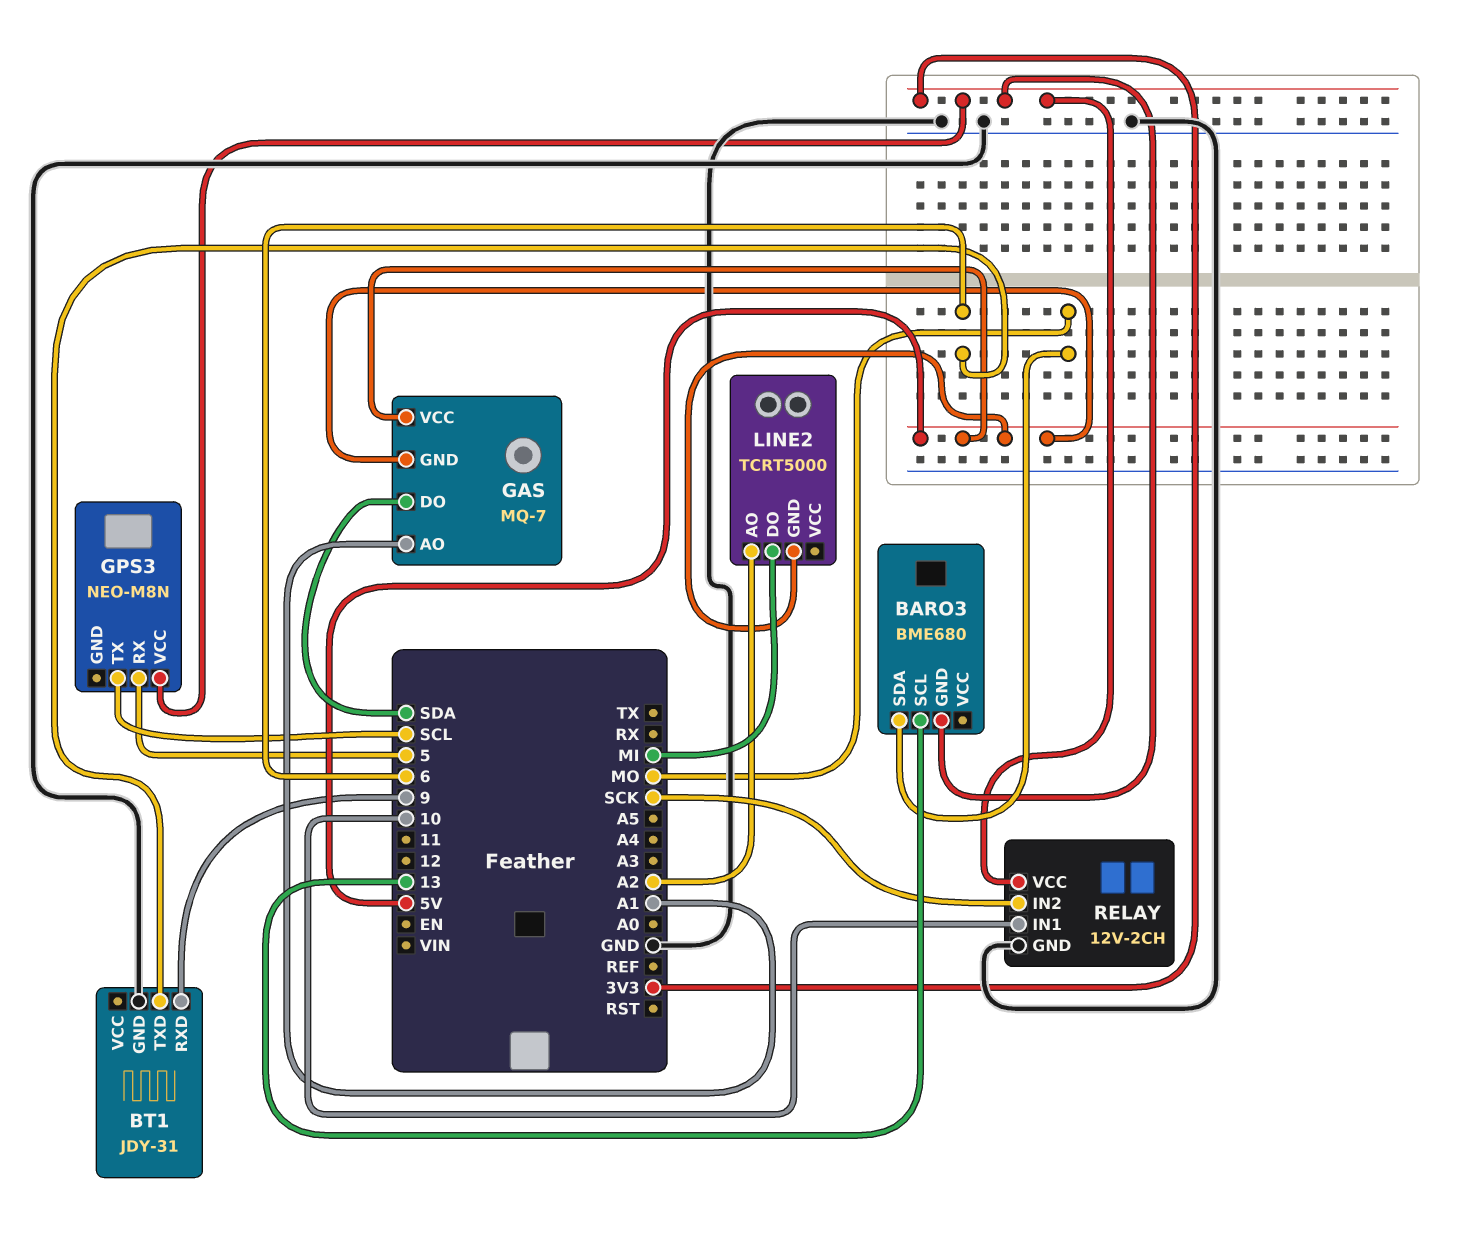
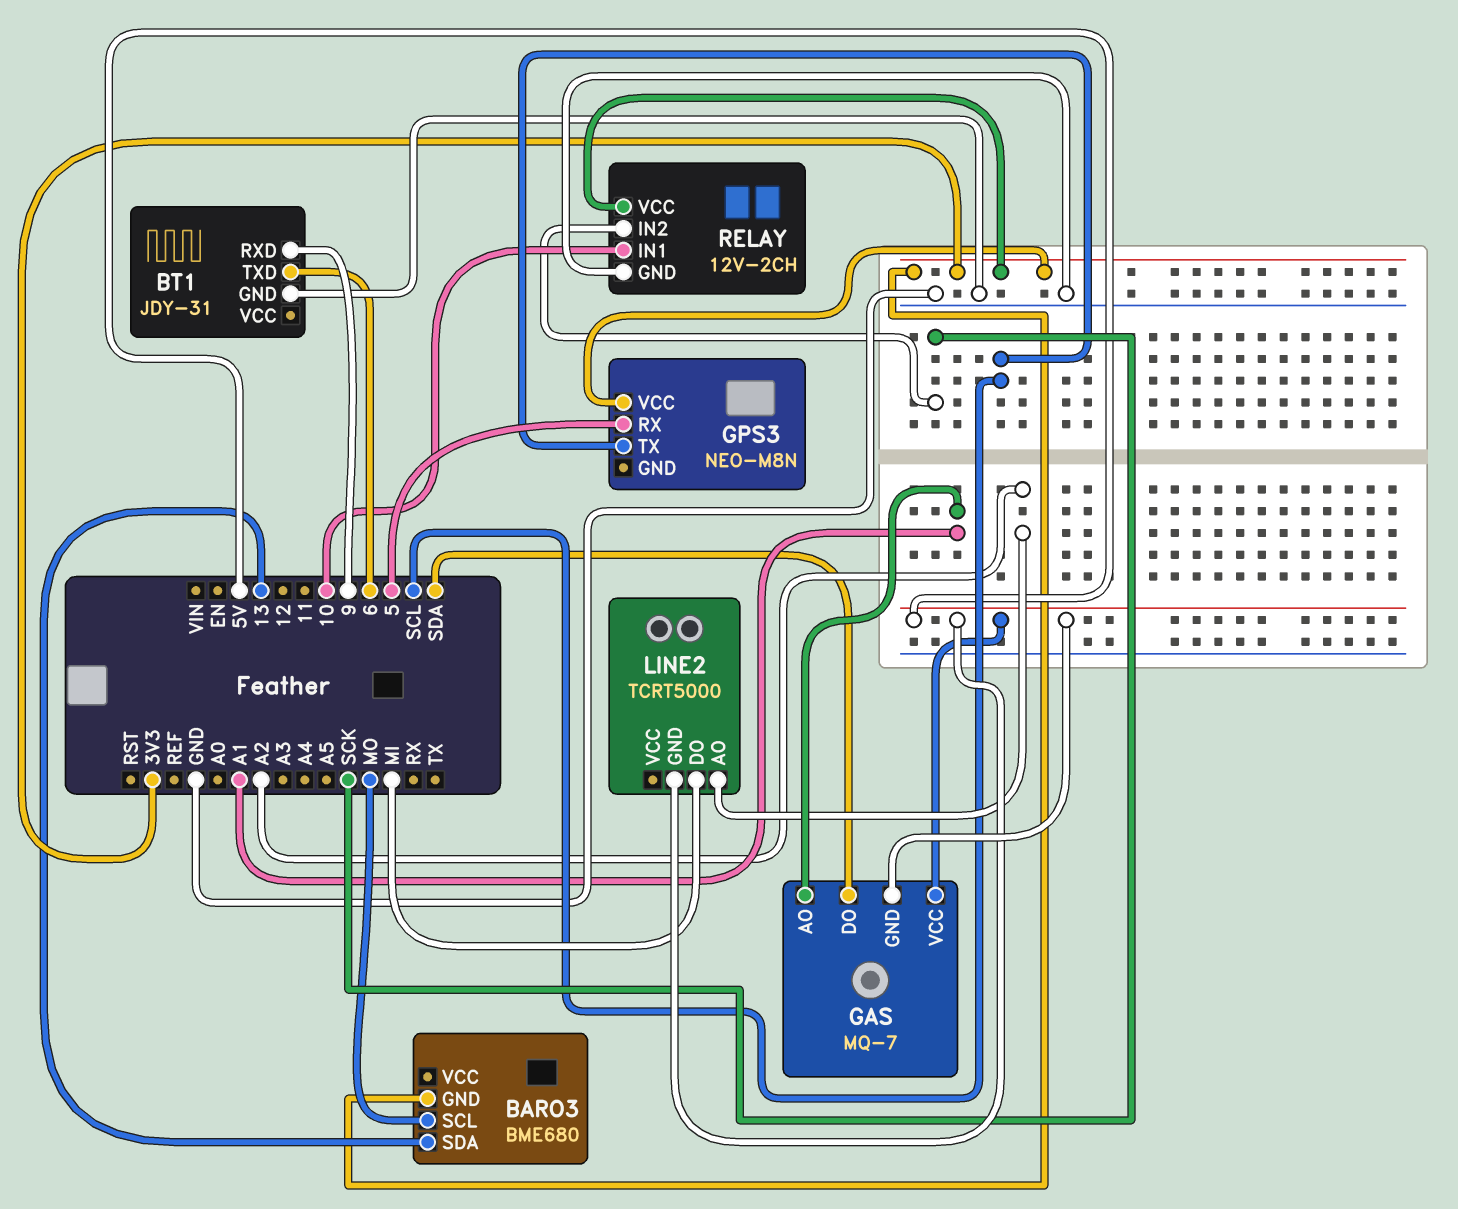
BARO3 pin SCL: 13 -> MO
BARO3 pin SDA: MO -> 13

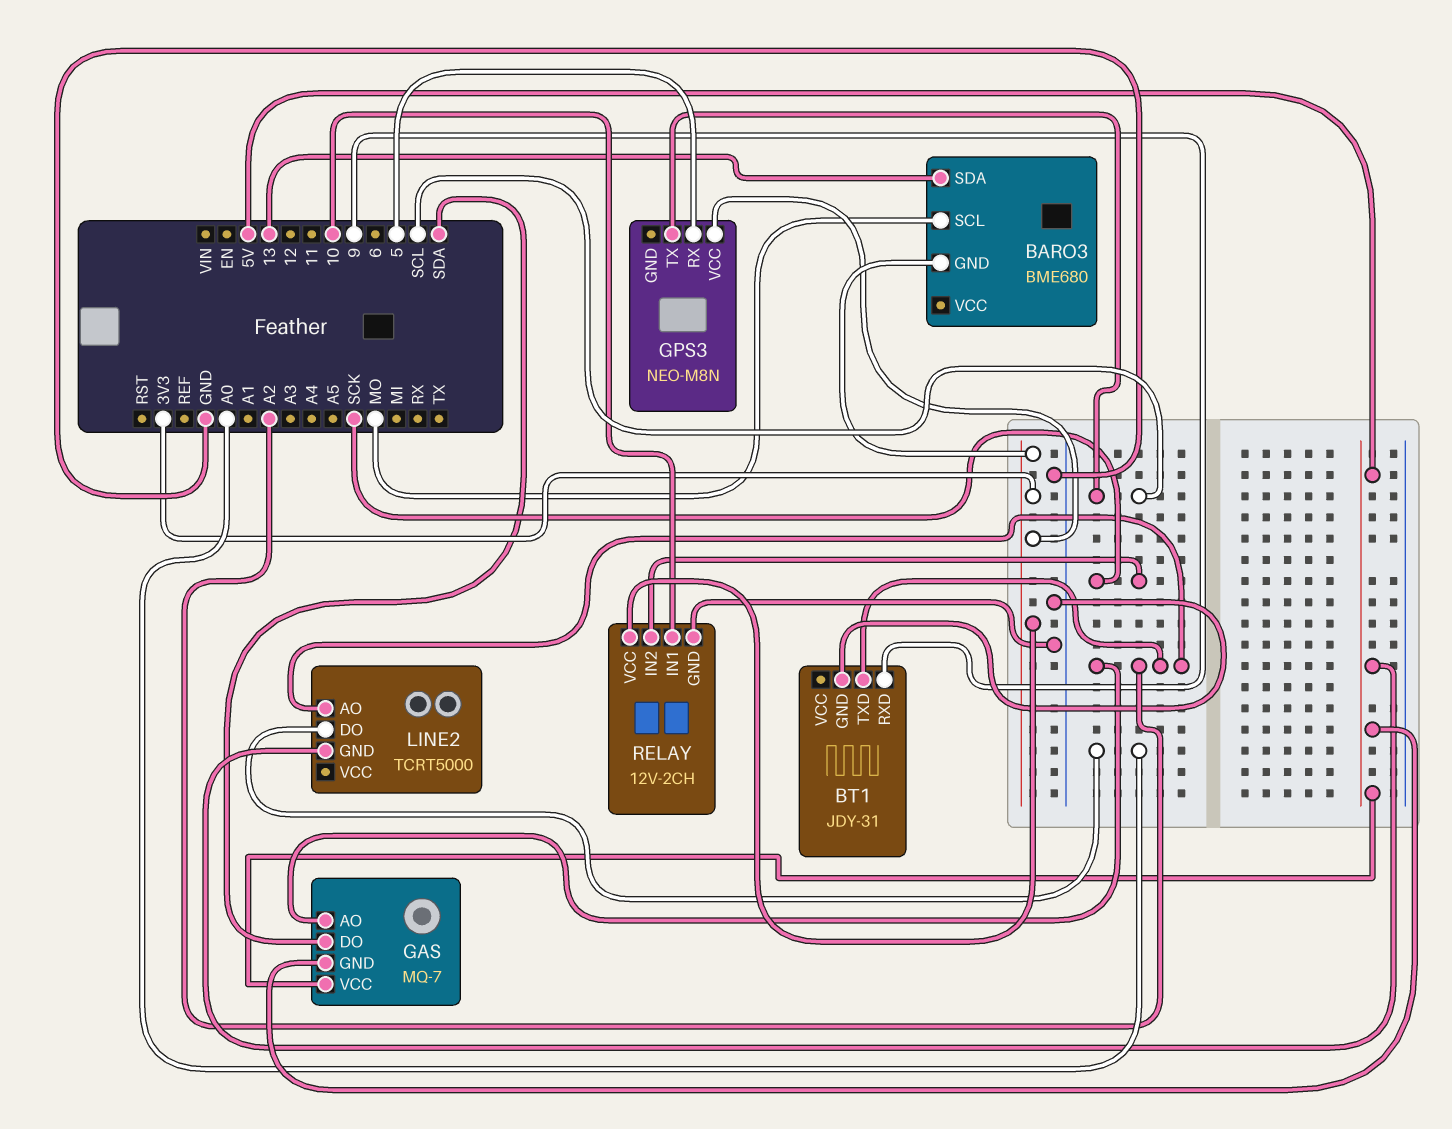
BT1 pin TXD: 6 -> A2
GAS pin AO: A1 -> A2
LINE2 pin DO: MI -> A0

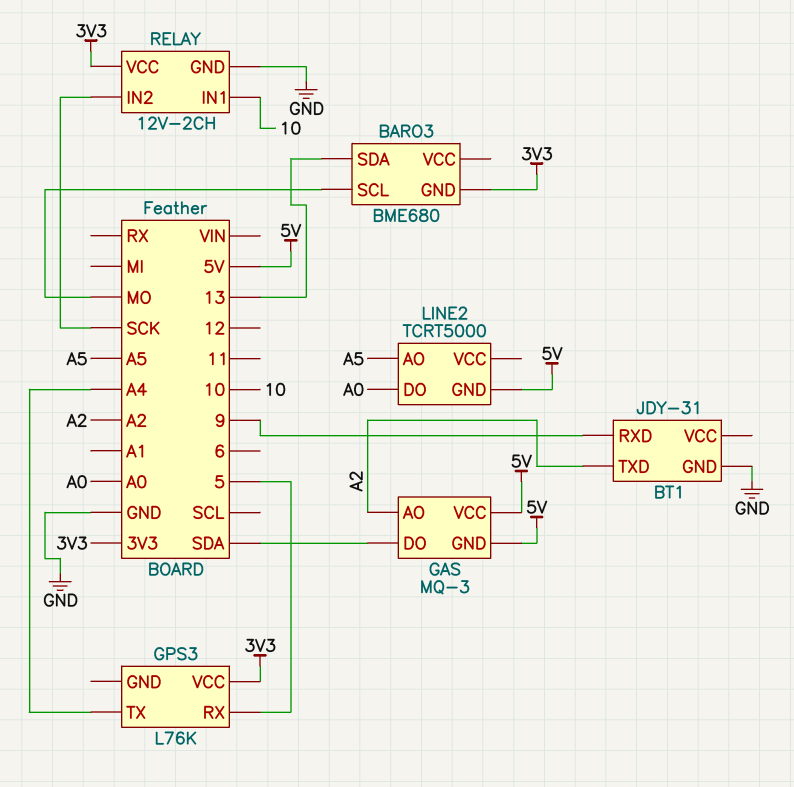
GAS: MQ-7 -> MQ-3
GPS3: NEO-M8N -> L76K
GPS3 pin TX: SCL -> A4
LINE2 pin AO: A2 -> A5

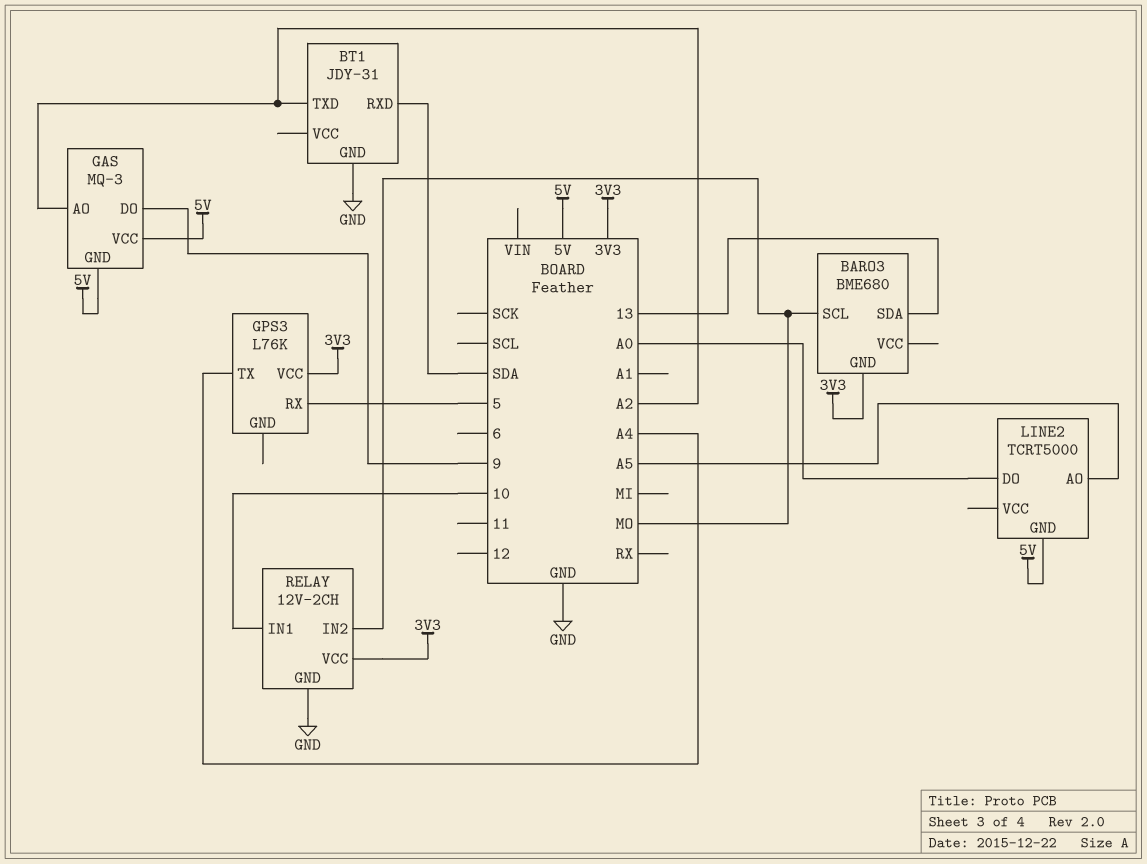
BT1 pin RXD: 9 -> SDA
GAS pin DO: SDA -> 9
RELAY pin IN2: SCK -> MO

